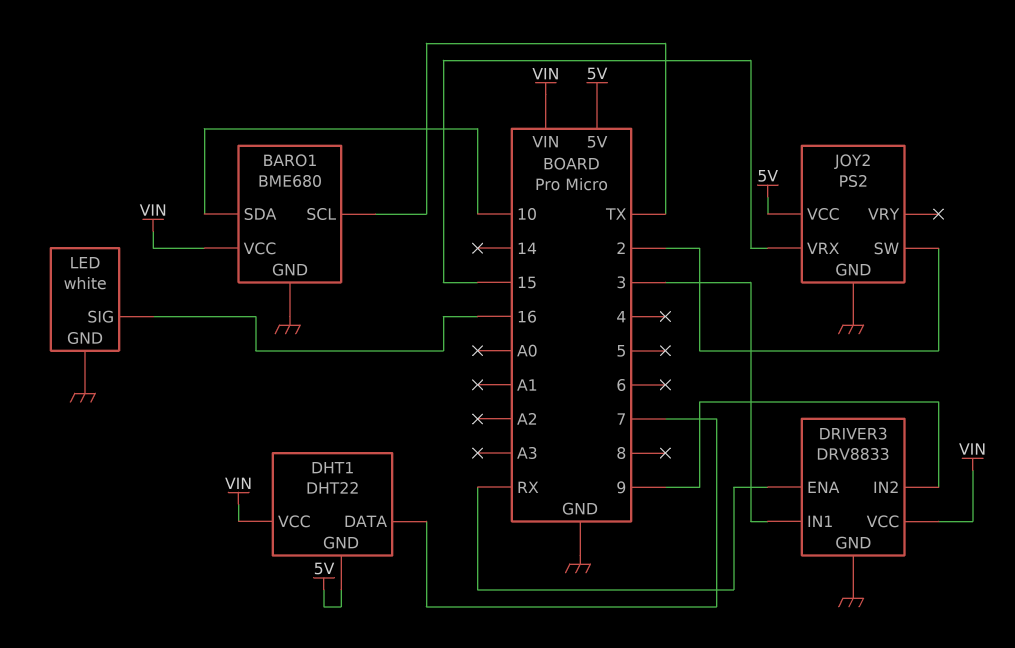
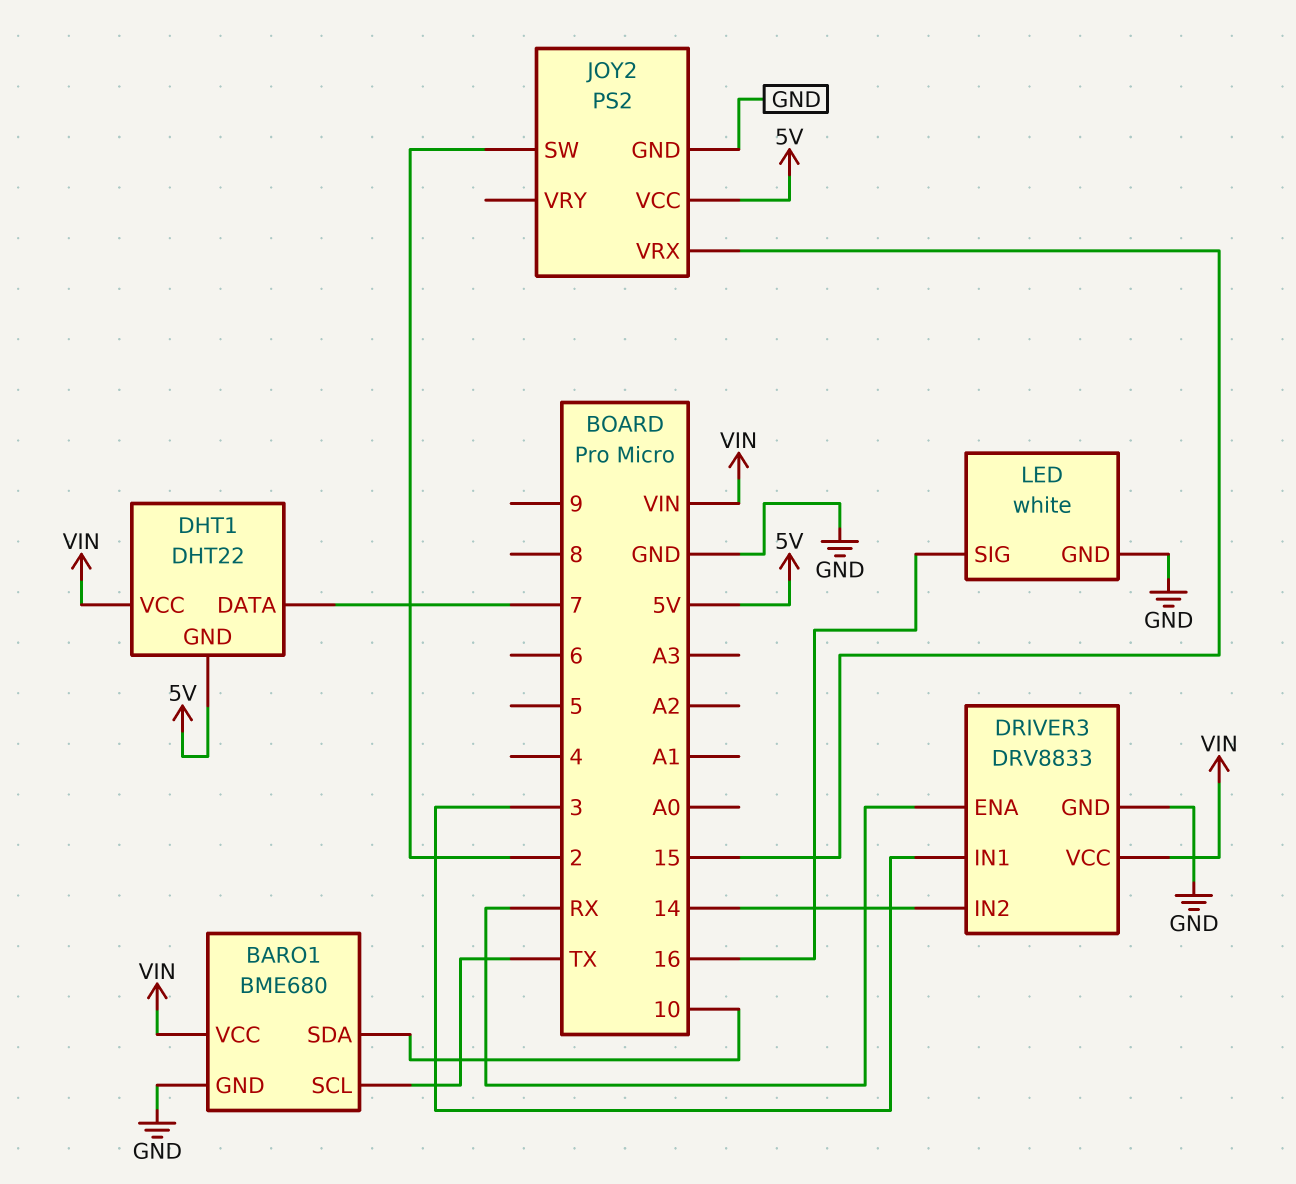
DRIVER3 pin IN2: 9 -> 14

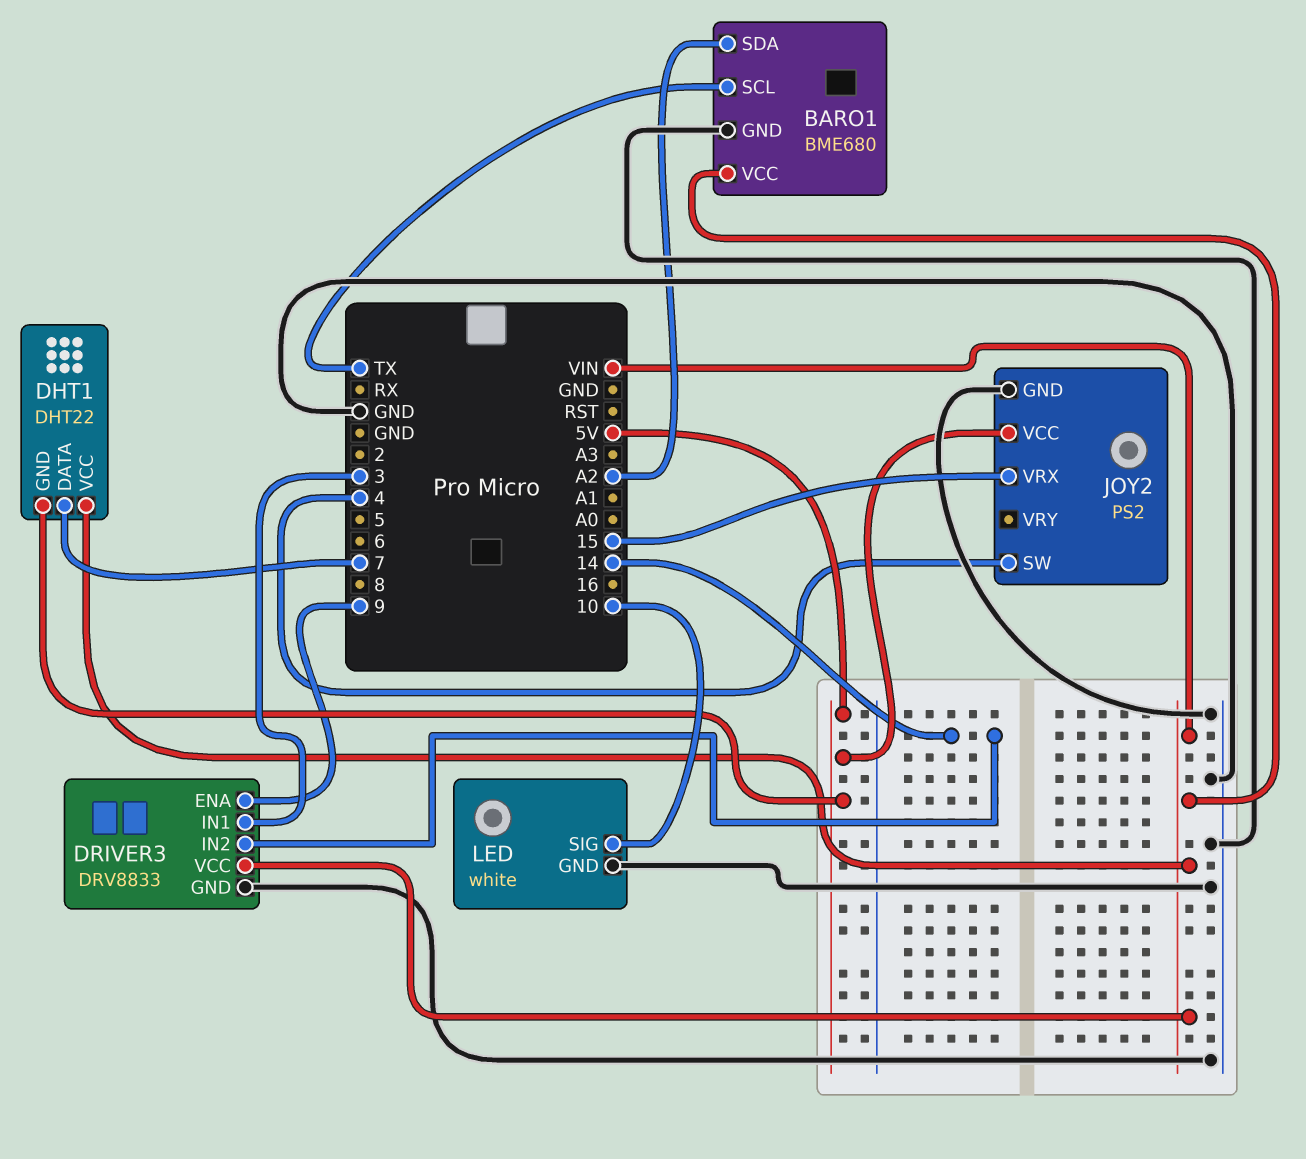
BARO1 pin SDA: 10 -> A2
DRIVER3 pin ENA: RX -> 9
JOY2 pin SW: 2 -> 4
LED pin SIG: 16 -> 10

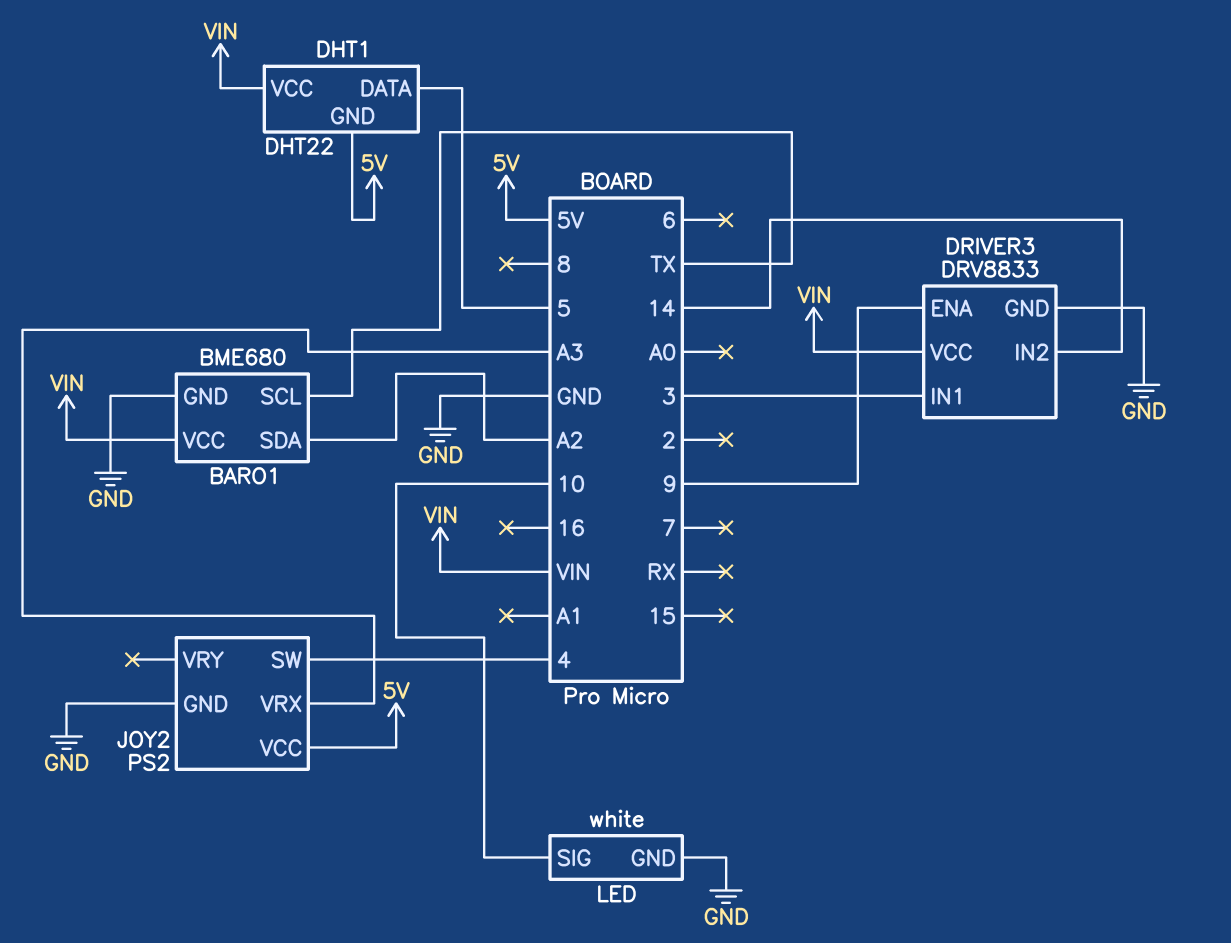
DHT1 pin DATA: 7 -> 5
JOY2 pin VRX: 15 -> A3

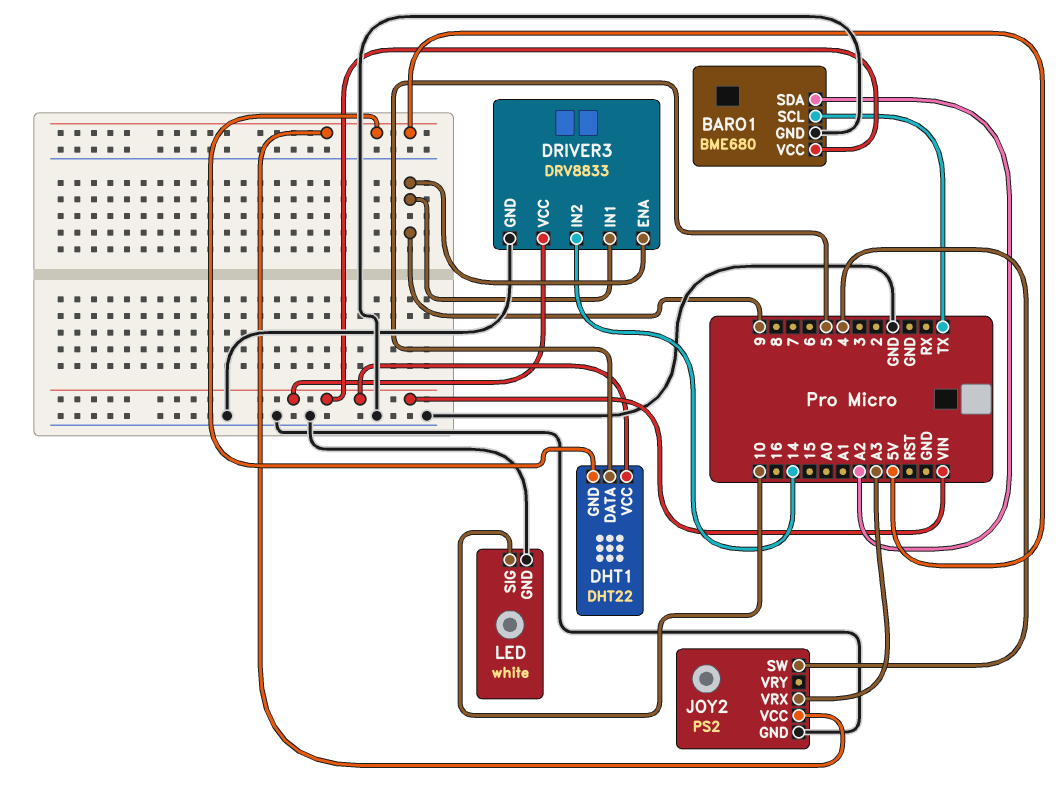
DRIVER3 pin IN1: 3 -> 9

